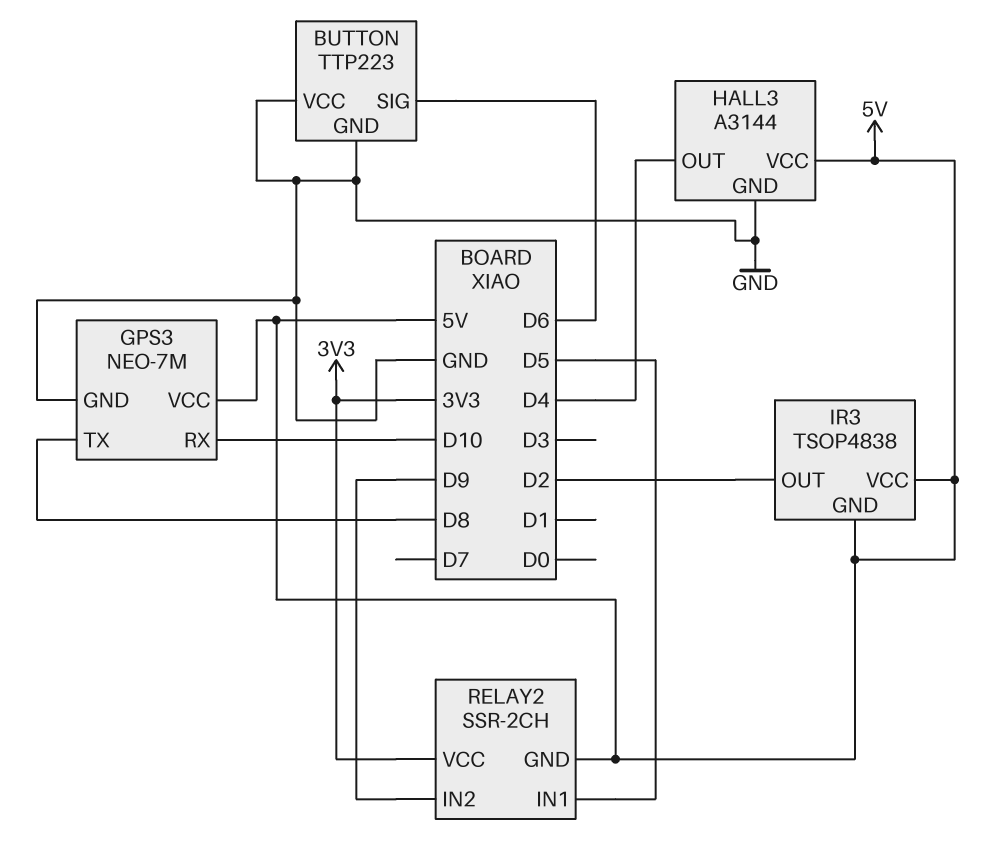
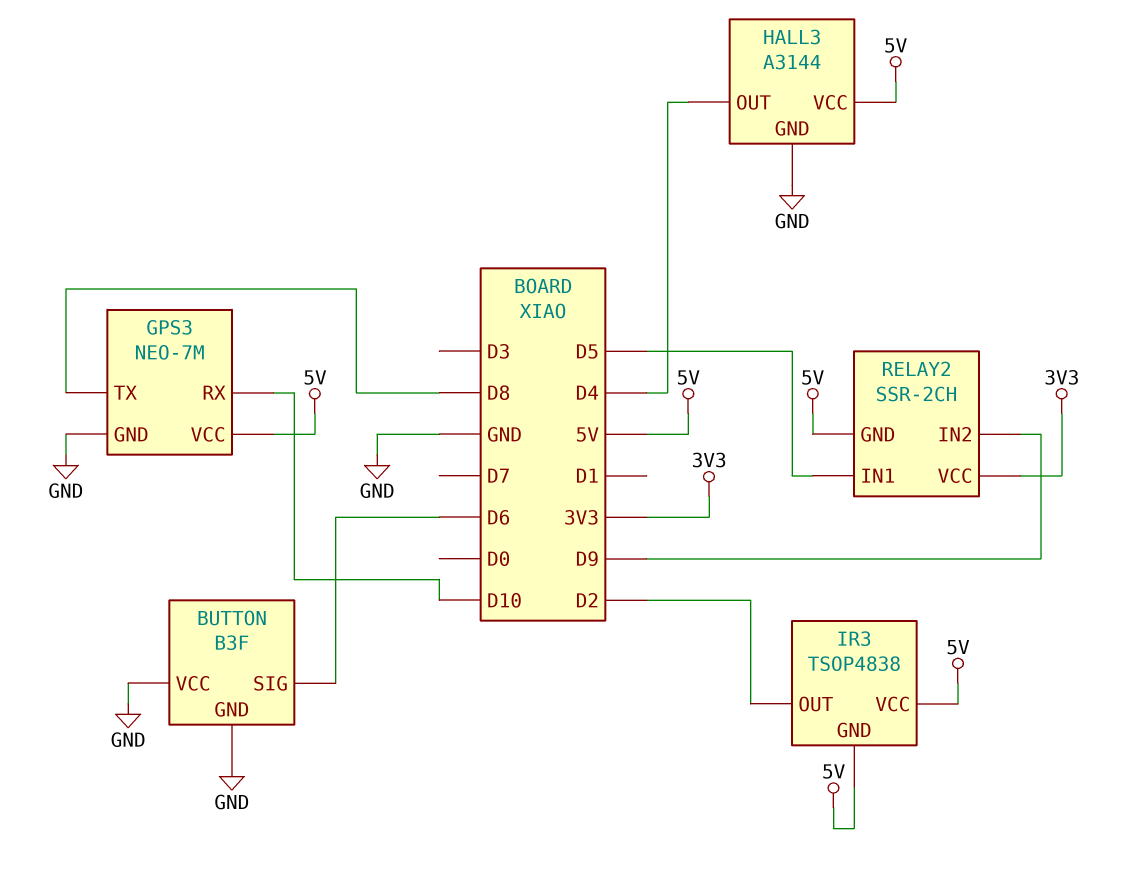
BUTTON: TTP223 -> B3F

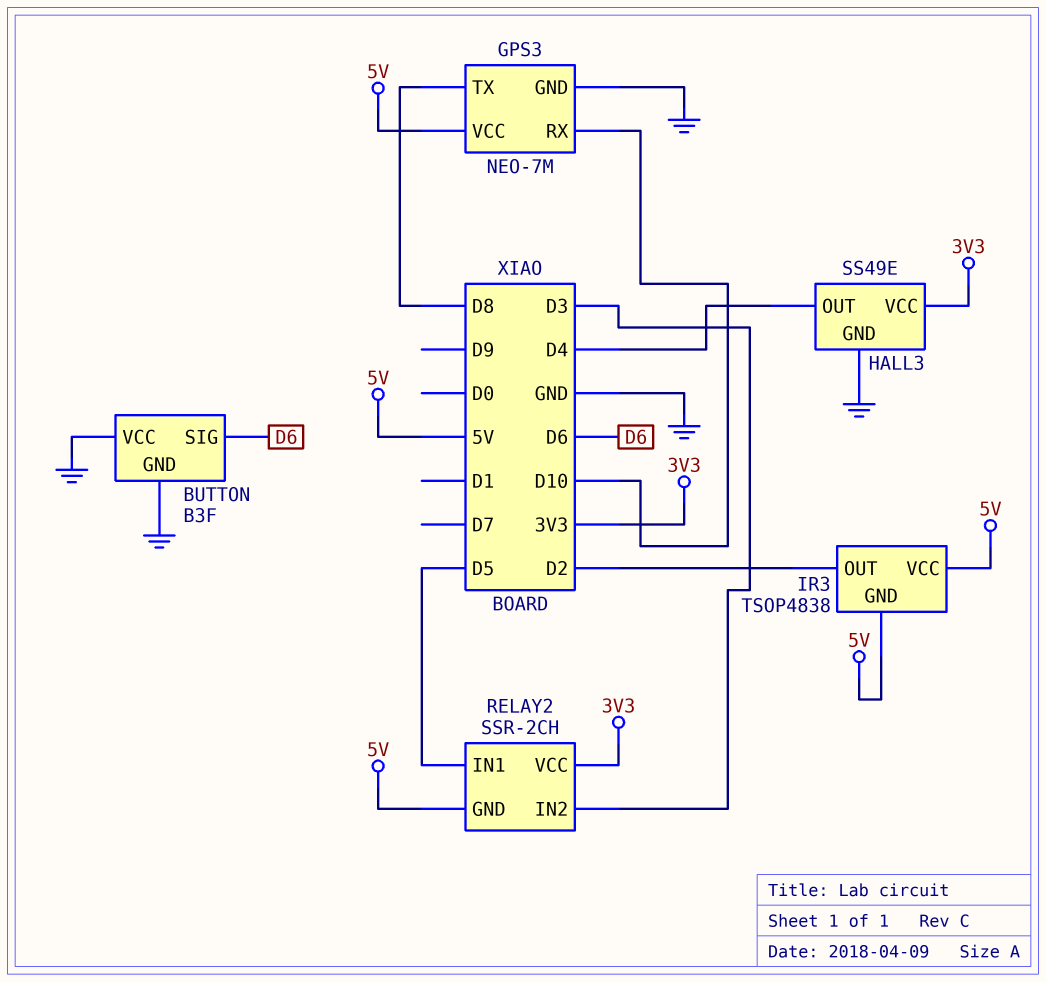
HALL3: A3144 -> SS49E
HALL3 pin VCC: 5V -> 3V3
RELAY2 pin IN2: D9 -> D3

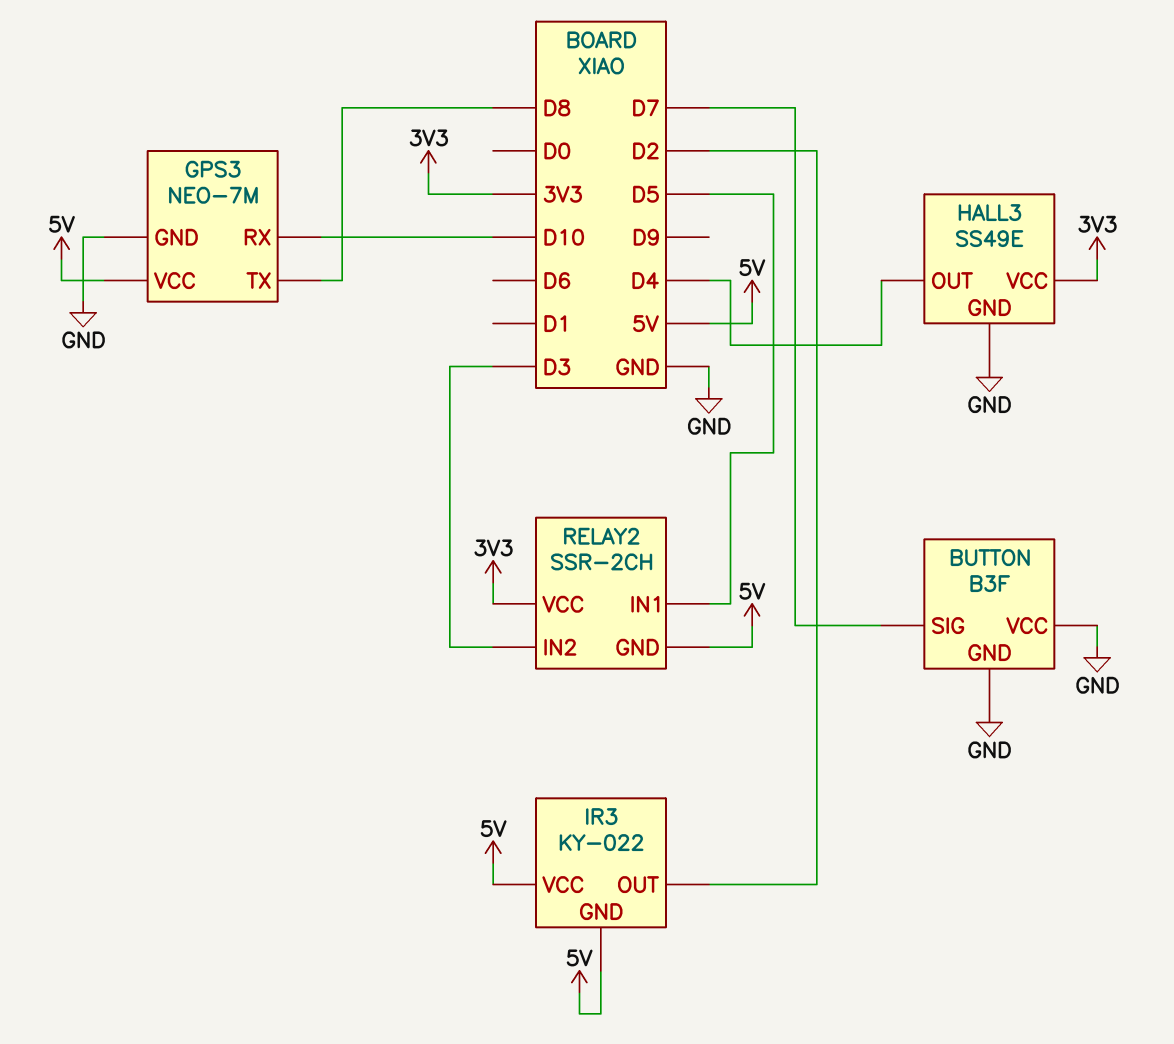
BUTTON pin SIG: D6 -> D7
IR3: TSOP4838 -> KY-022

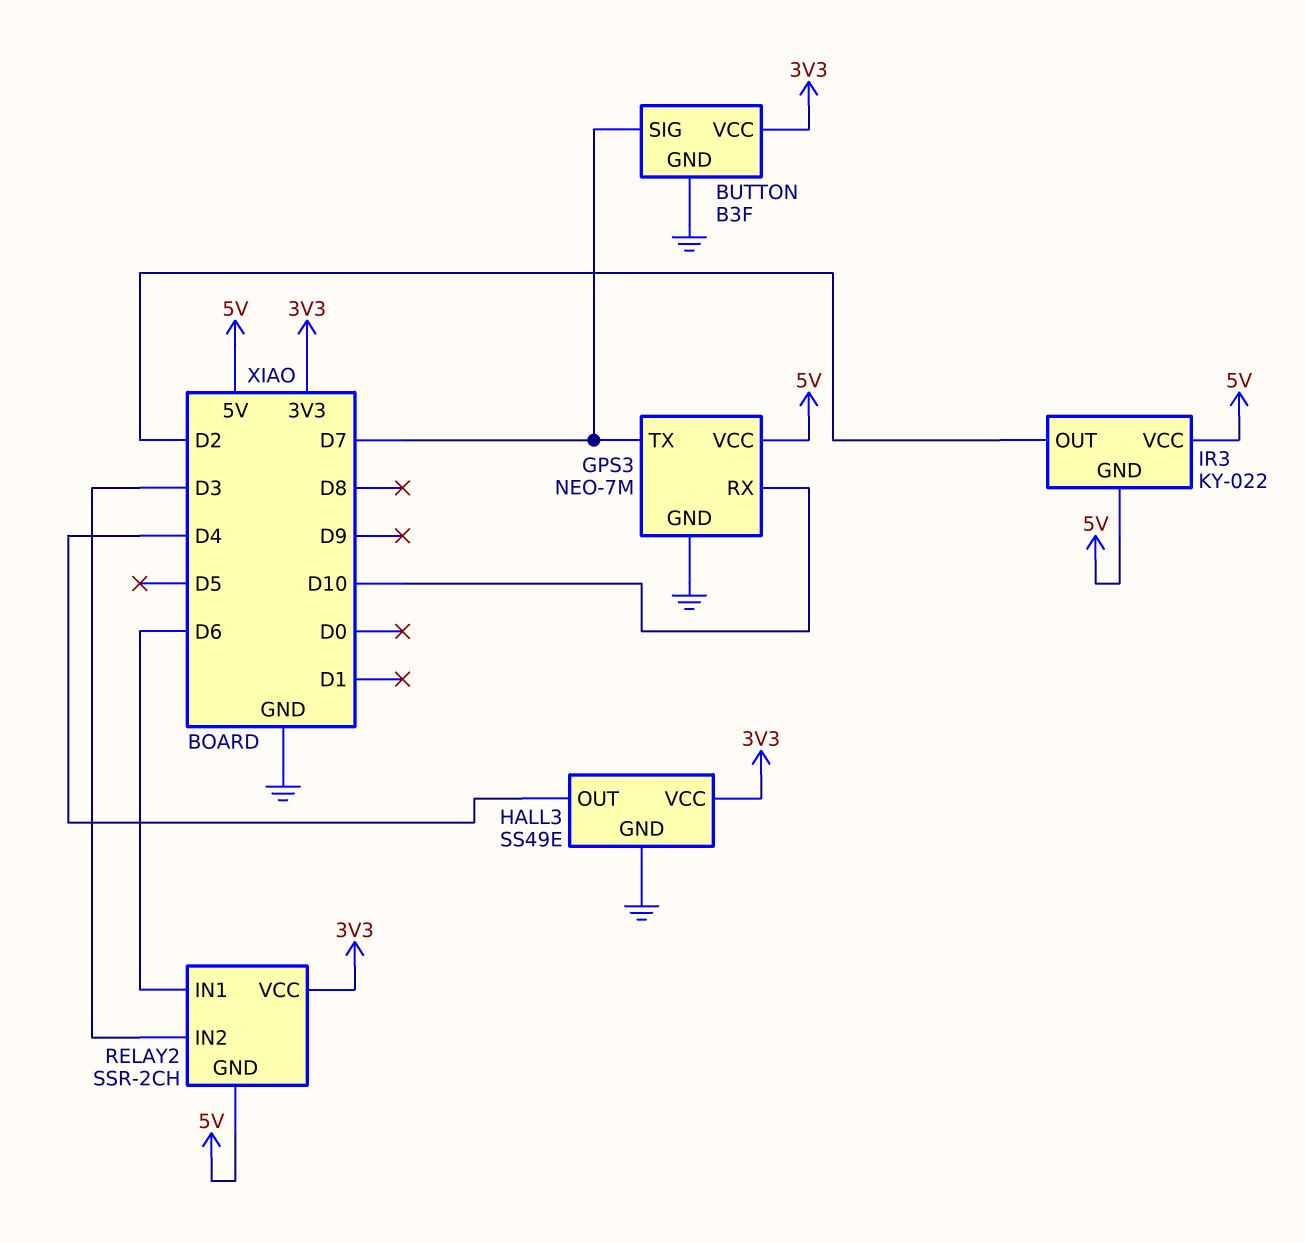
BUTTON pin VCC: GND -> 3V3
GPS3 pin TX: D8 -> D7
RELAY2 pin IN1: D5 -> D6

